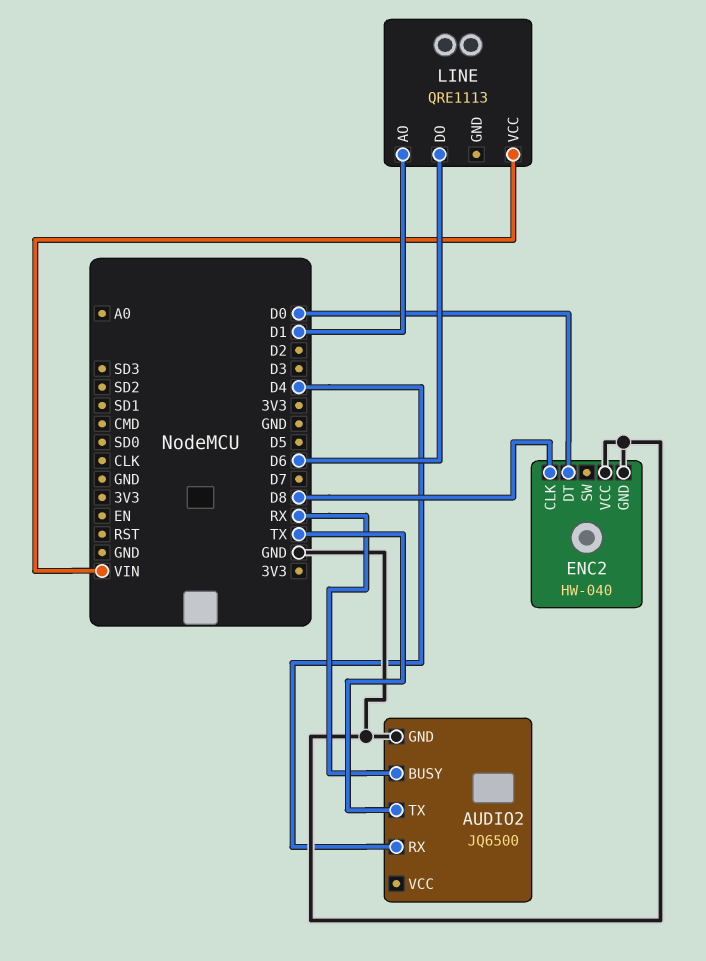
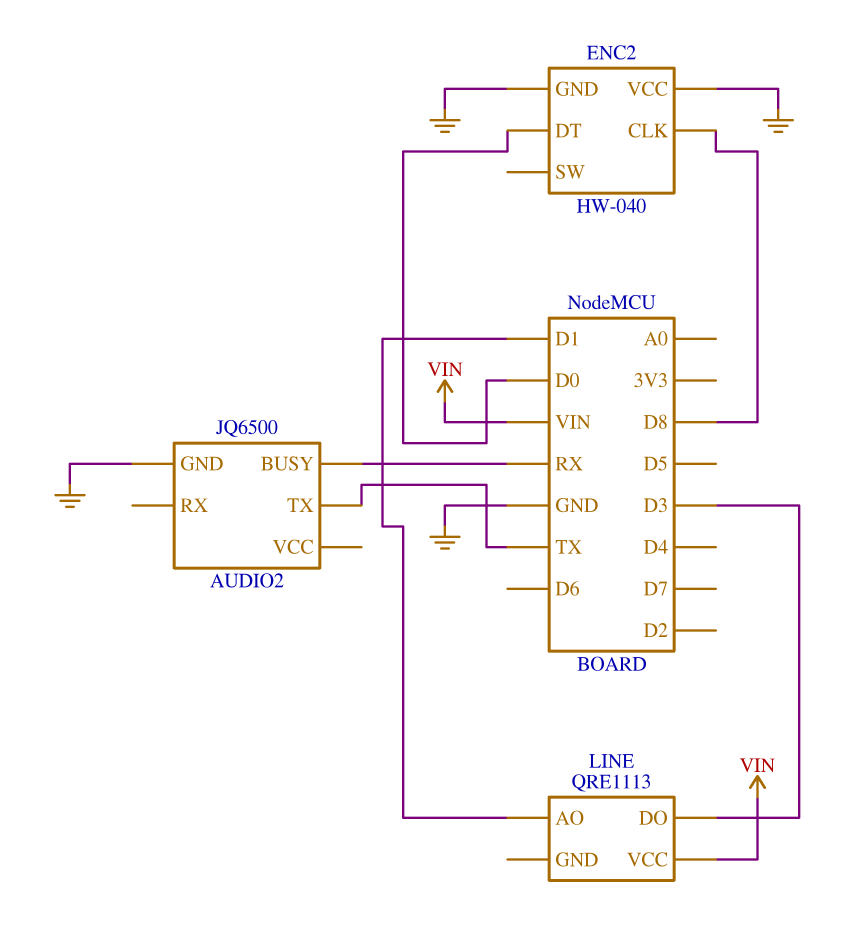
AUDIO2 pin RX: D4 -> none
LINE pin DO: D6 -> D3

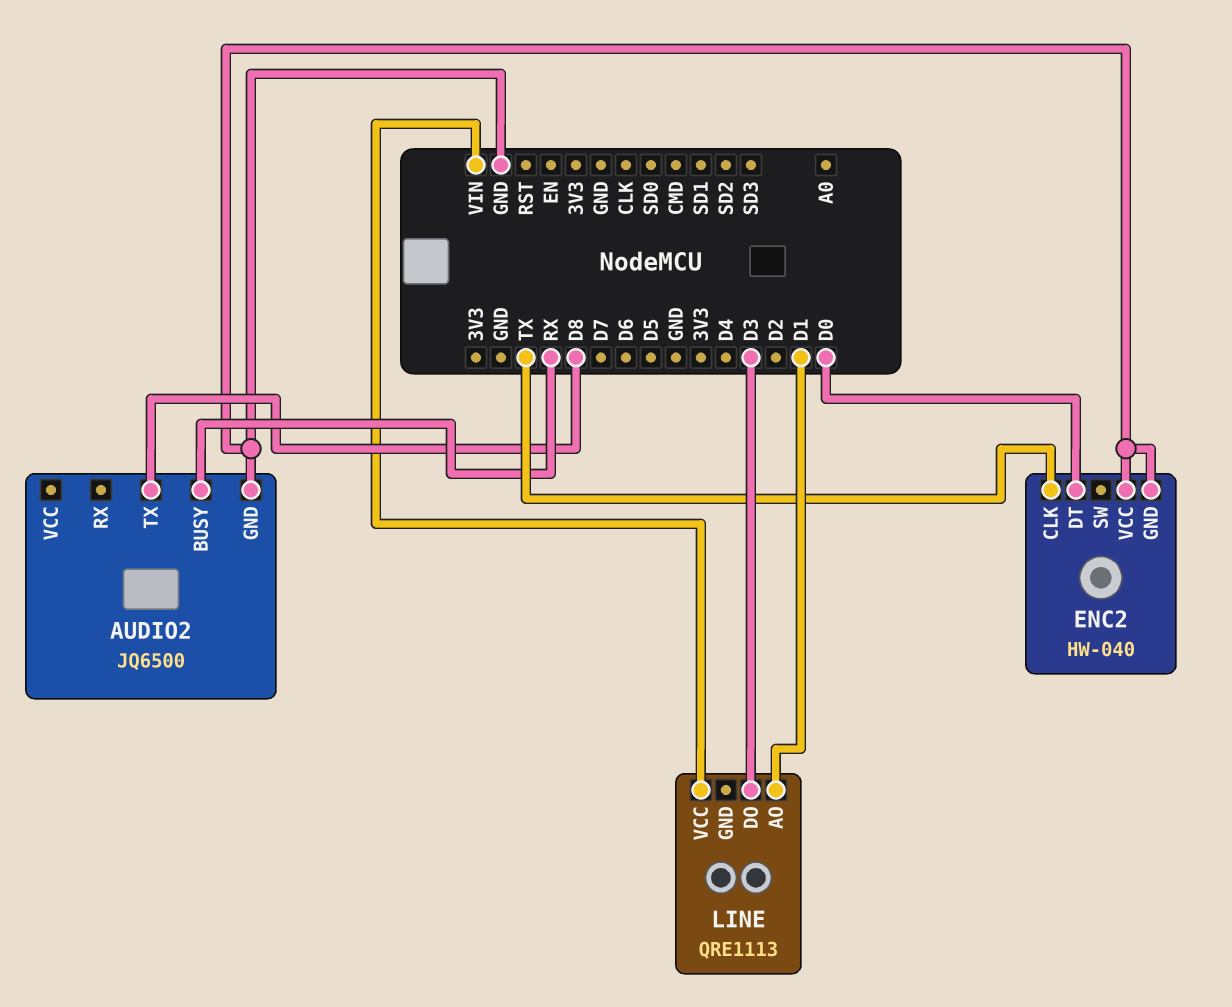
AUDIO2 pin TX: TX -> D8
ENC2 pin CLK: D8 -> TX

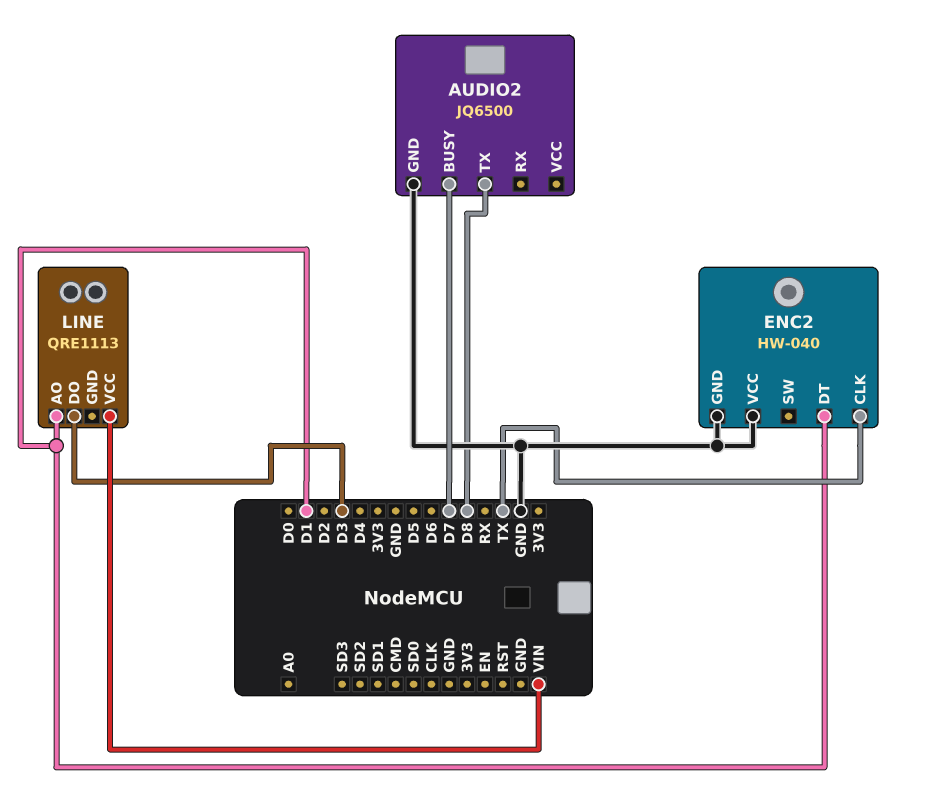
AUDIO2 pin BUSY: RX -> D7
ENC2 pin DT: D0 -> D1

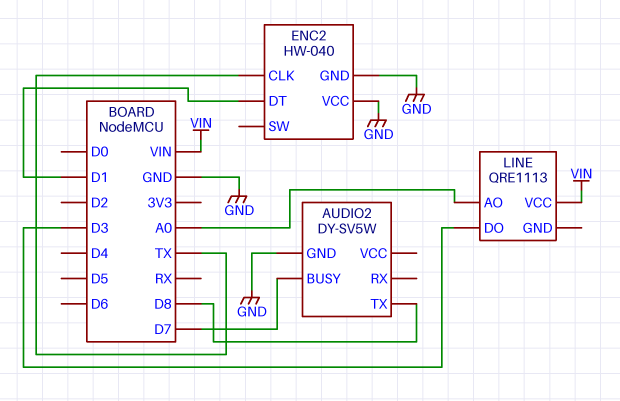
AUDIO2: JQ6500 -> DY-SV5W
LINE pin AO: D1 -> A0

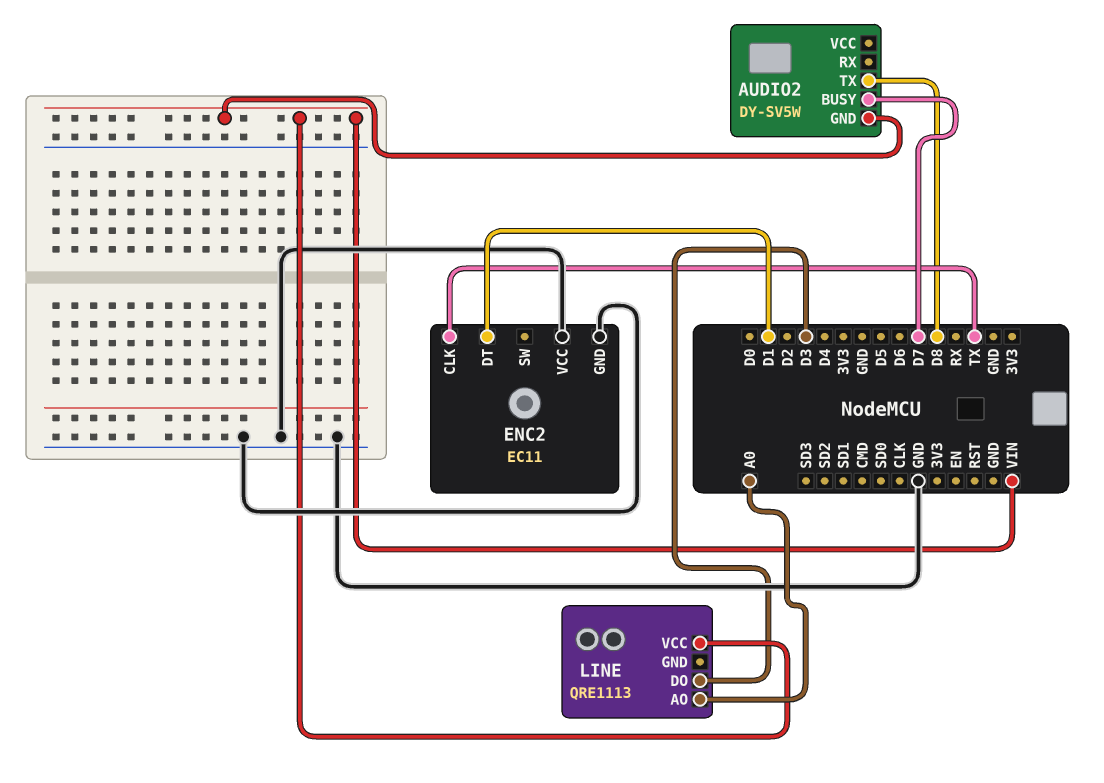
AUDIO2 pin GND: GND -> VIN
ENC2: HW-040 -> EC11

